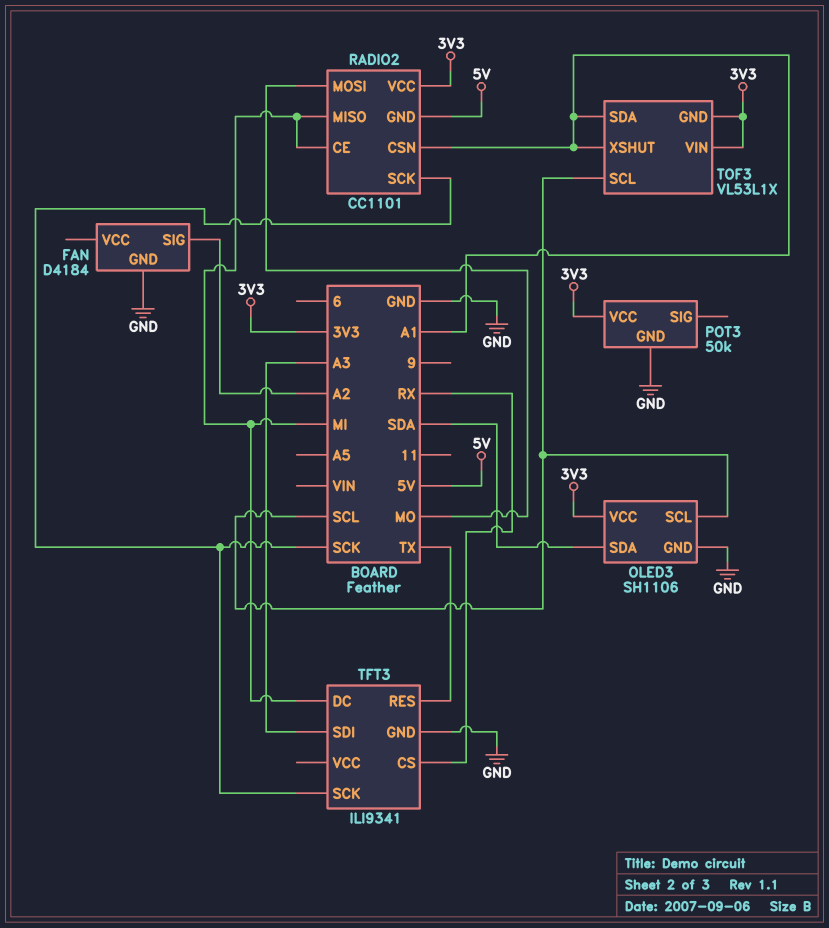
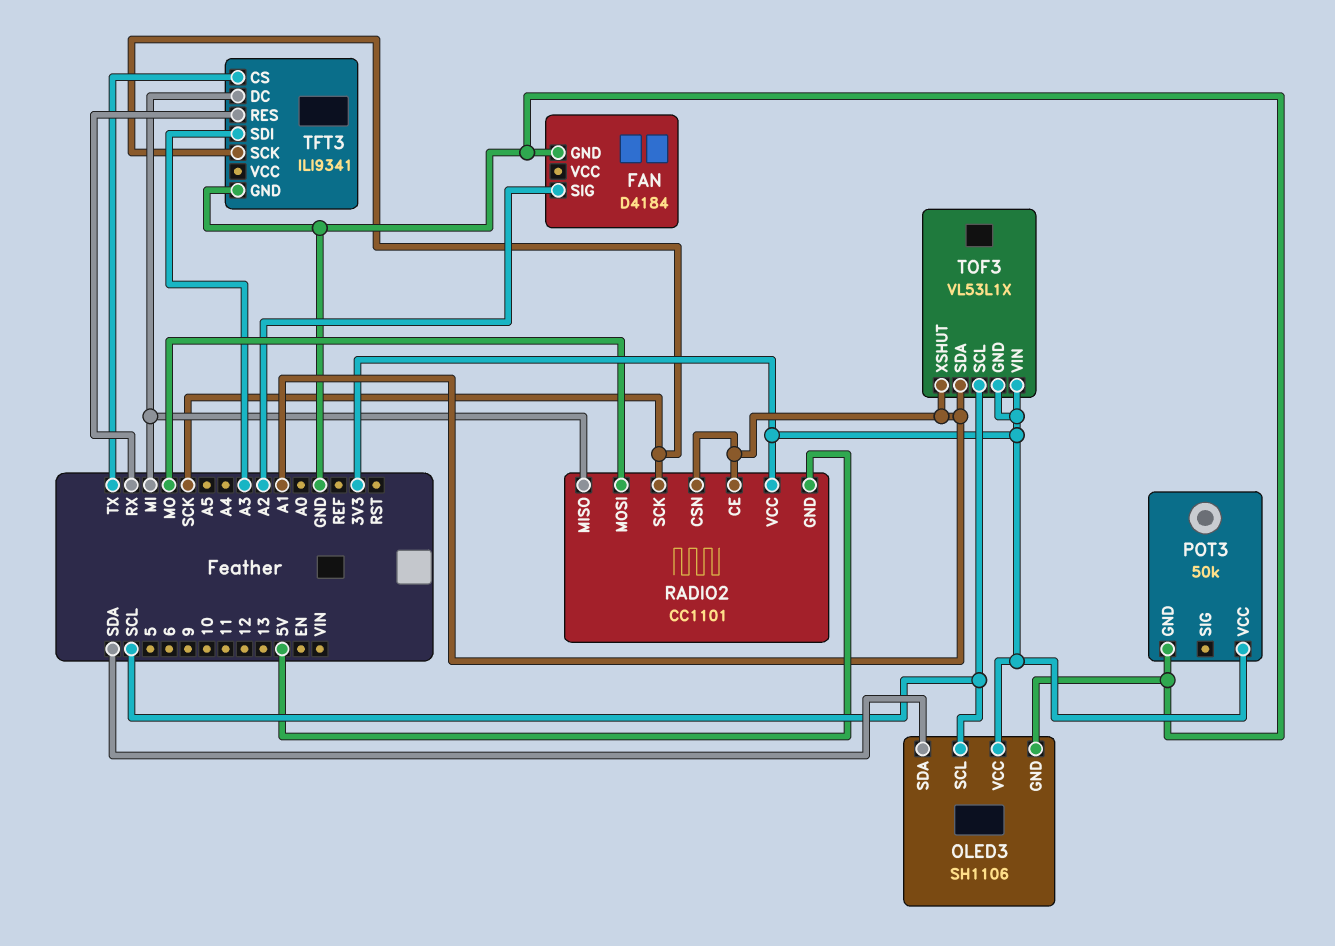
RADIO2 pin CE: MI -> A1
TFT3 pin CS: RX -> TX
TFT3 pin RES: TX -> RX

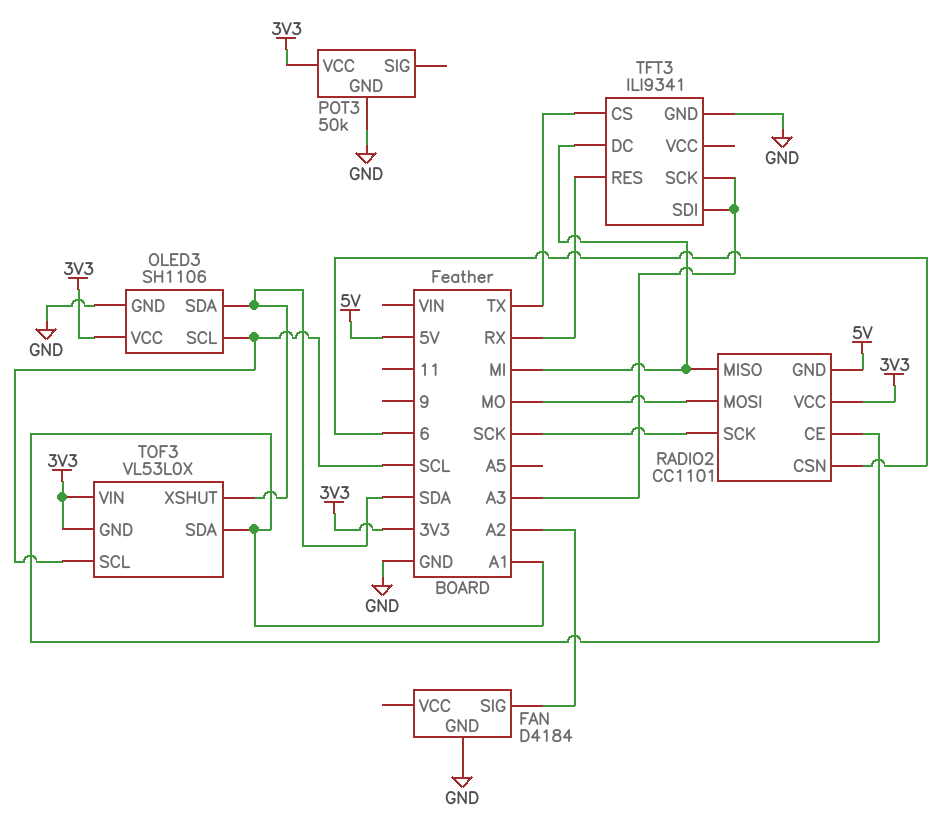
RADIO2 pin CSN: A1 -> 6
TFT3 pin SCK: SCK -> A3
TOF3: VL53L1X -> VL53L0X
TOF3 pin XSHUT: A1 -> SDA

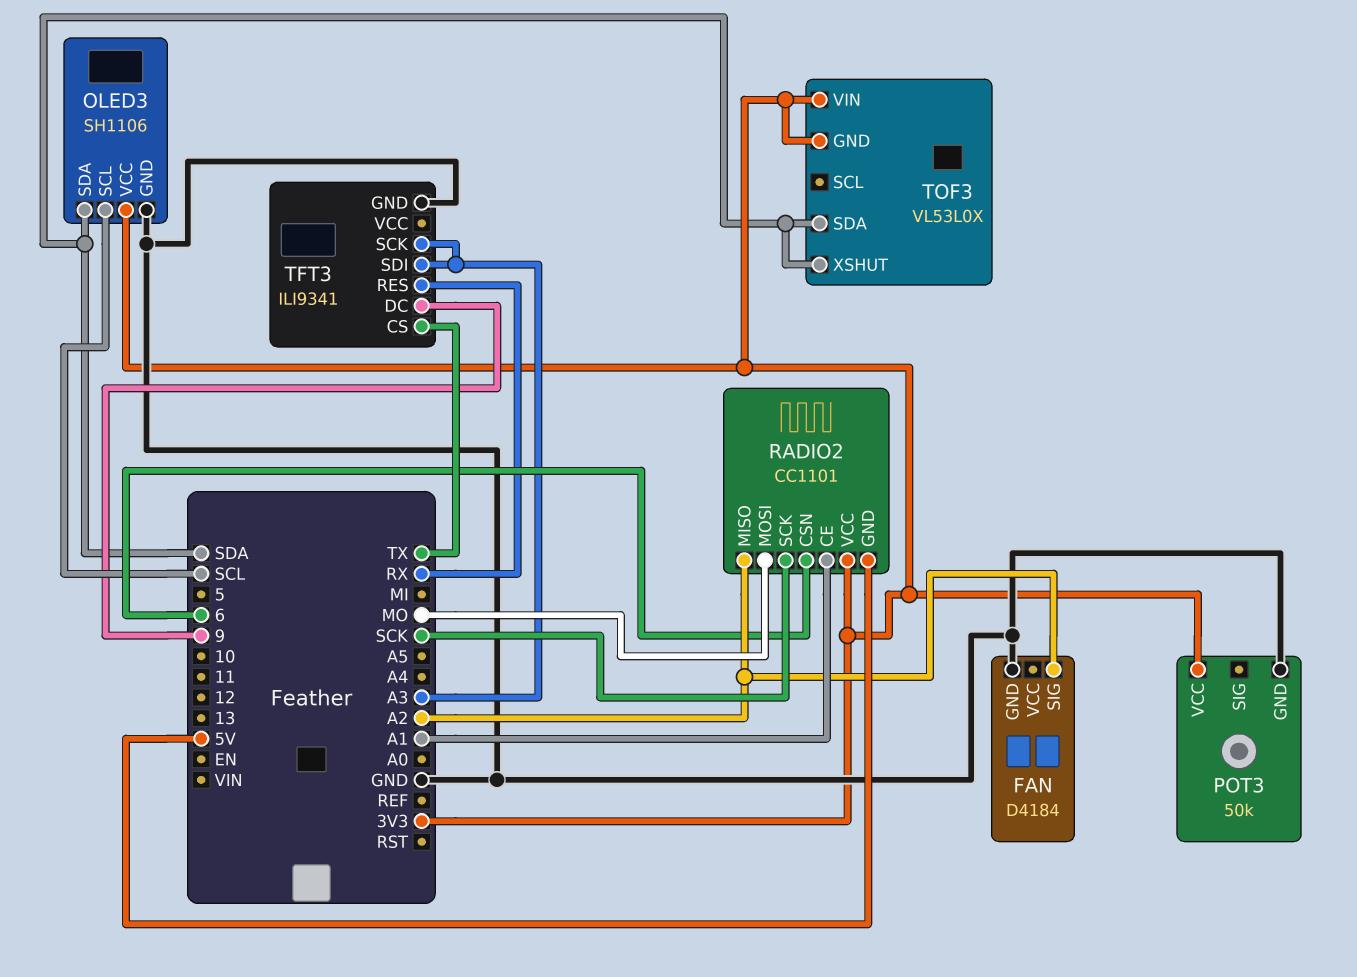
RADIO2 pin MISO: MI -> A2
TFT3 pin DC: MI -> 9
TOF3 pin SCL: SCL -> none
TOF3 pin SDA: A1 -> SDA

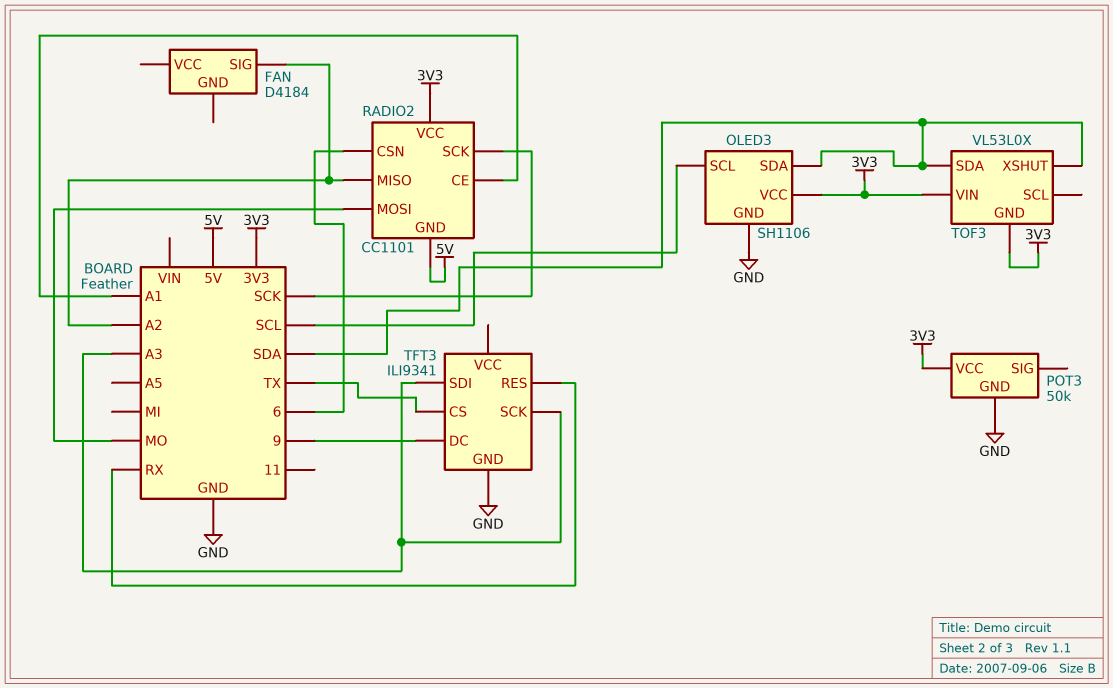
FAN pin GND: GND -> none

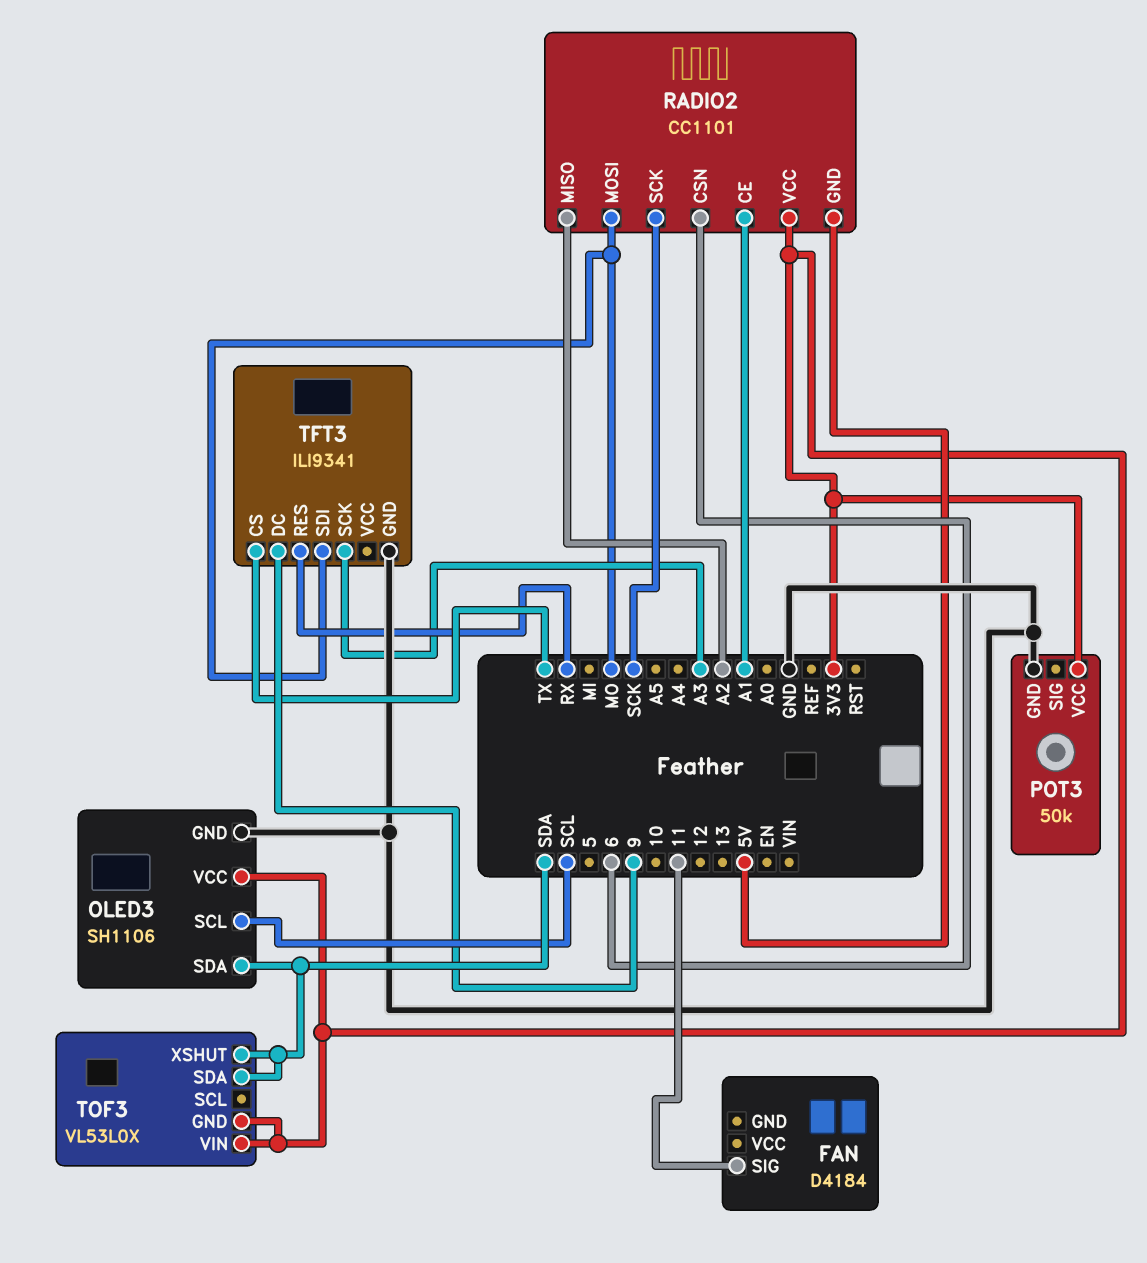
FAN pin SIG: A2 -> 11
TFT3 pin SDI: A3 -> MO

